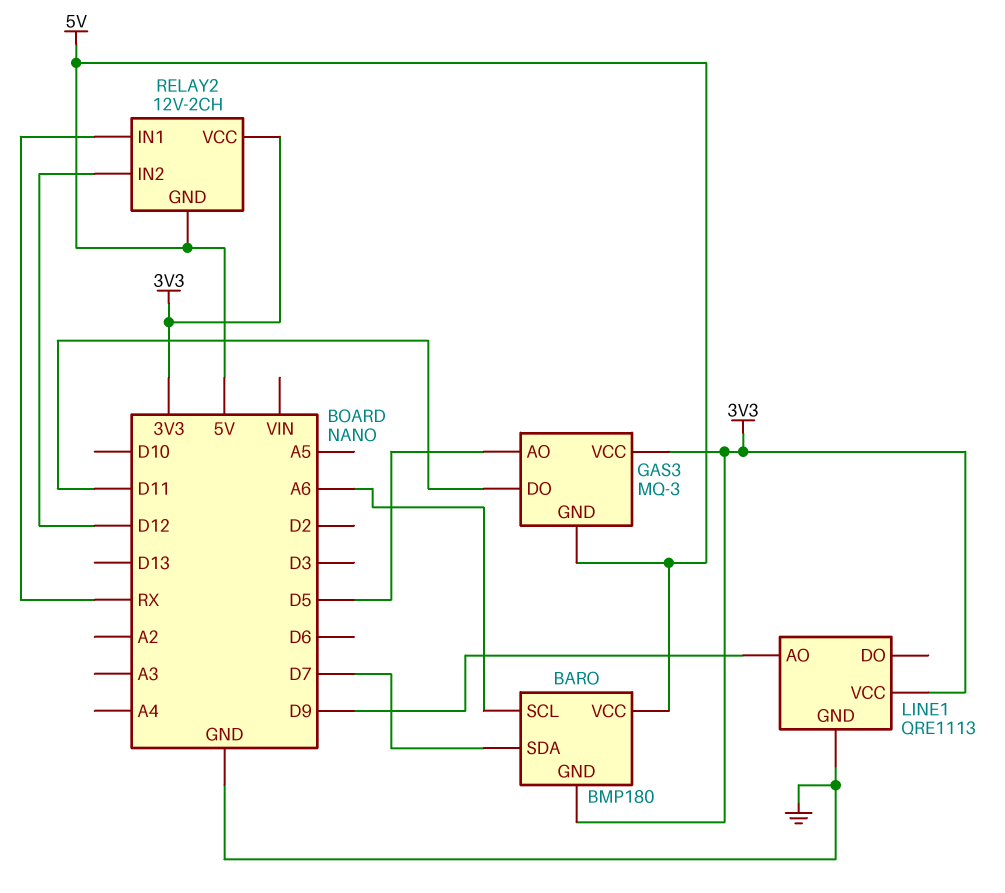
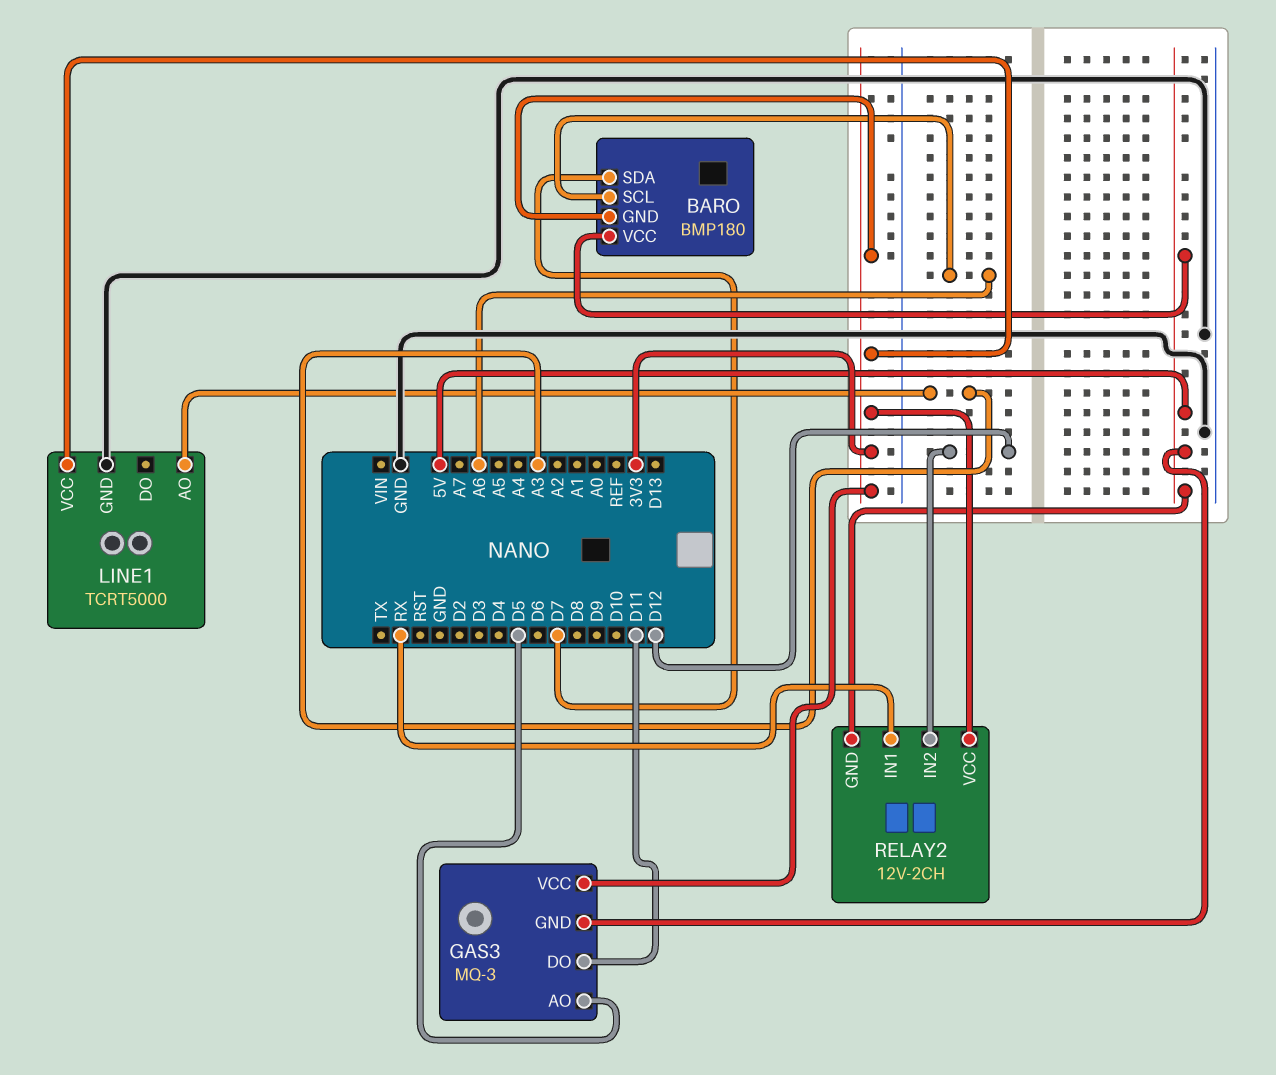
LINE1: QRE1113 -> TCRT5000
LINE1 pin AO: D9 -> A3

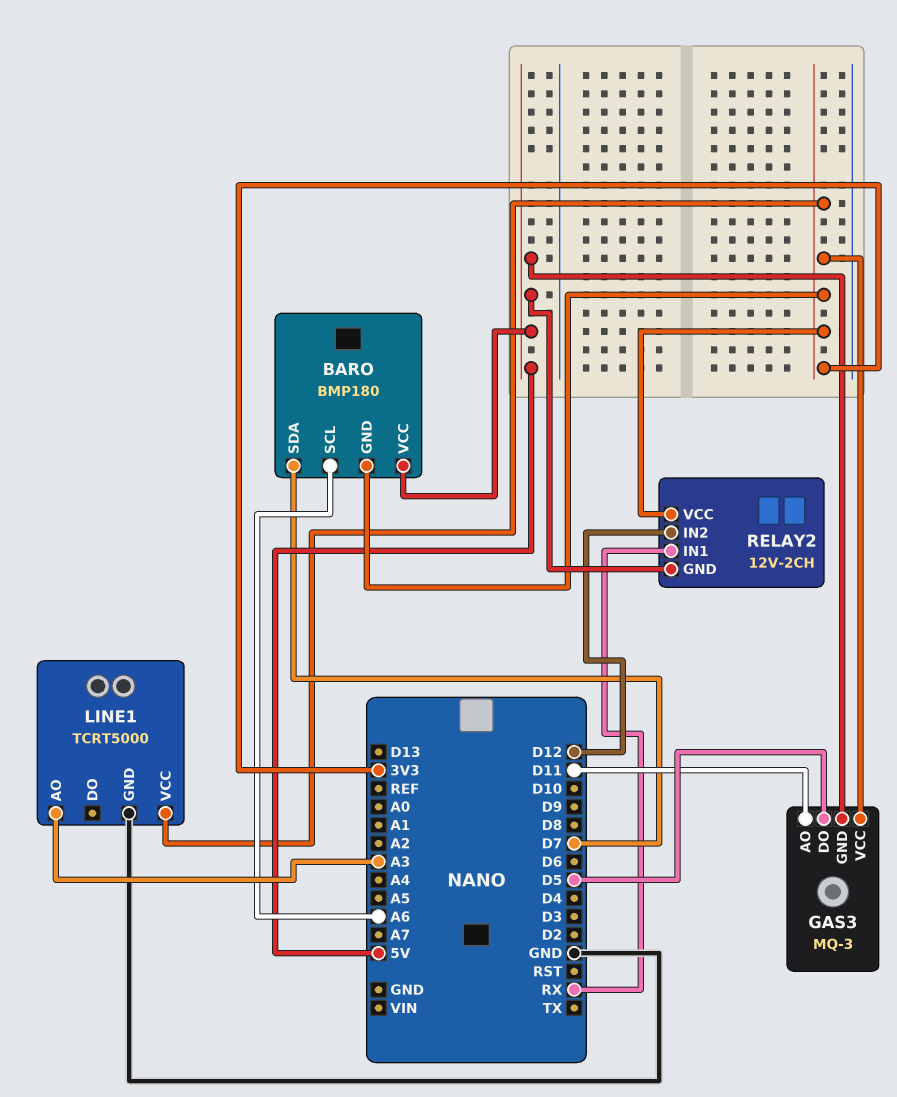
GAS3 pin AO: D5 -> D11
GAS3 pin DO: D11 -> D5

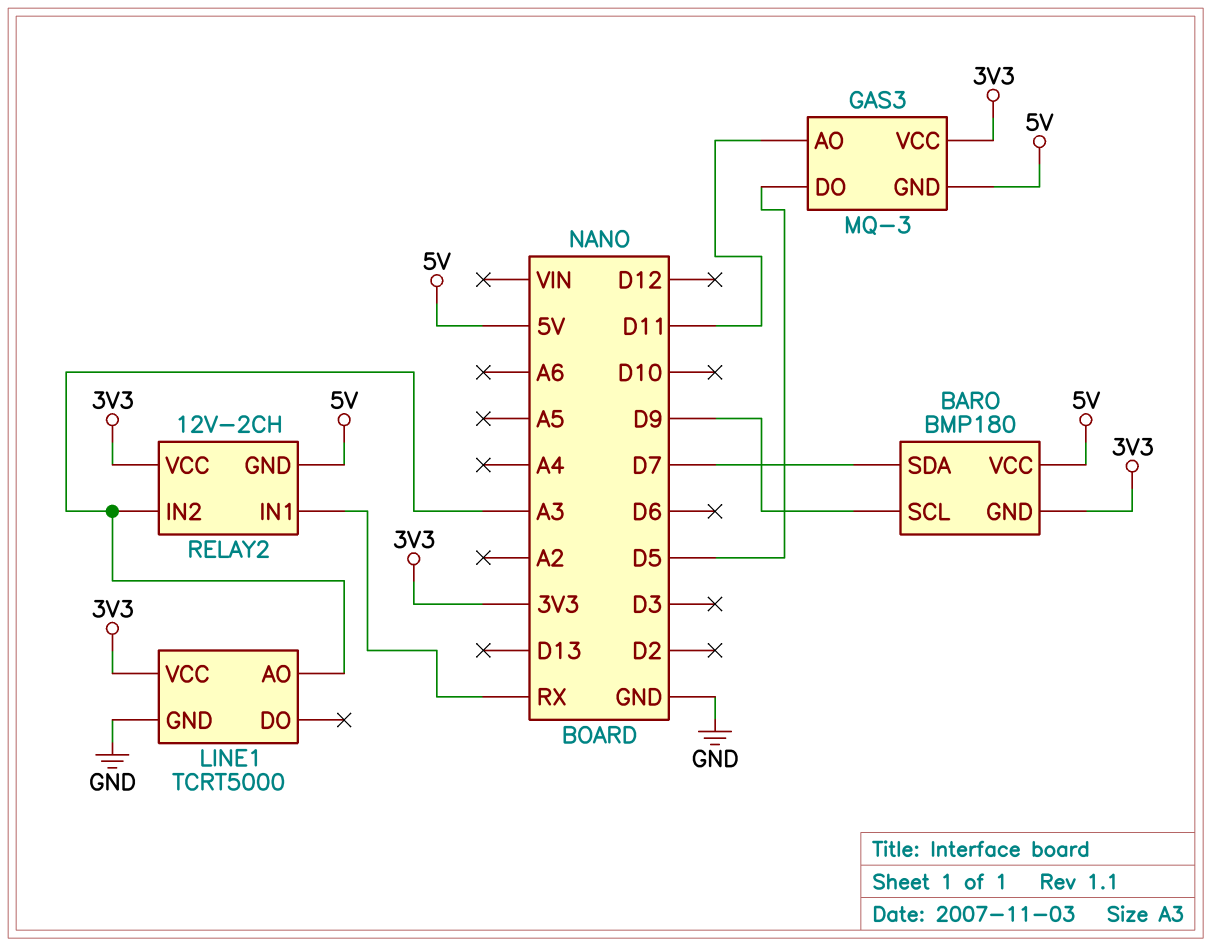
BARO pin SCL: A6 -> D9
RELAY2 pin IN2: D12 -> A3

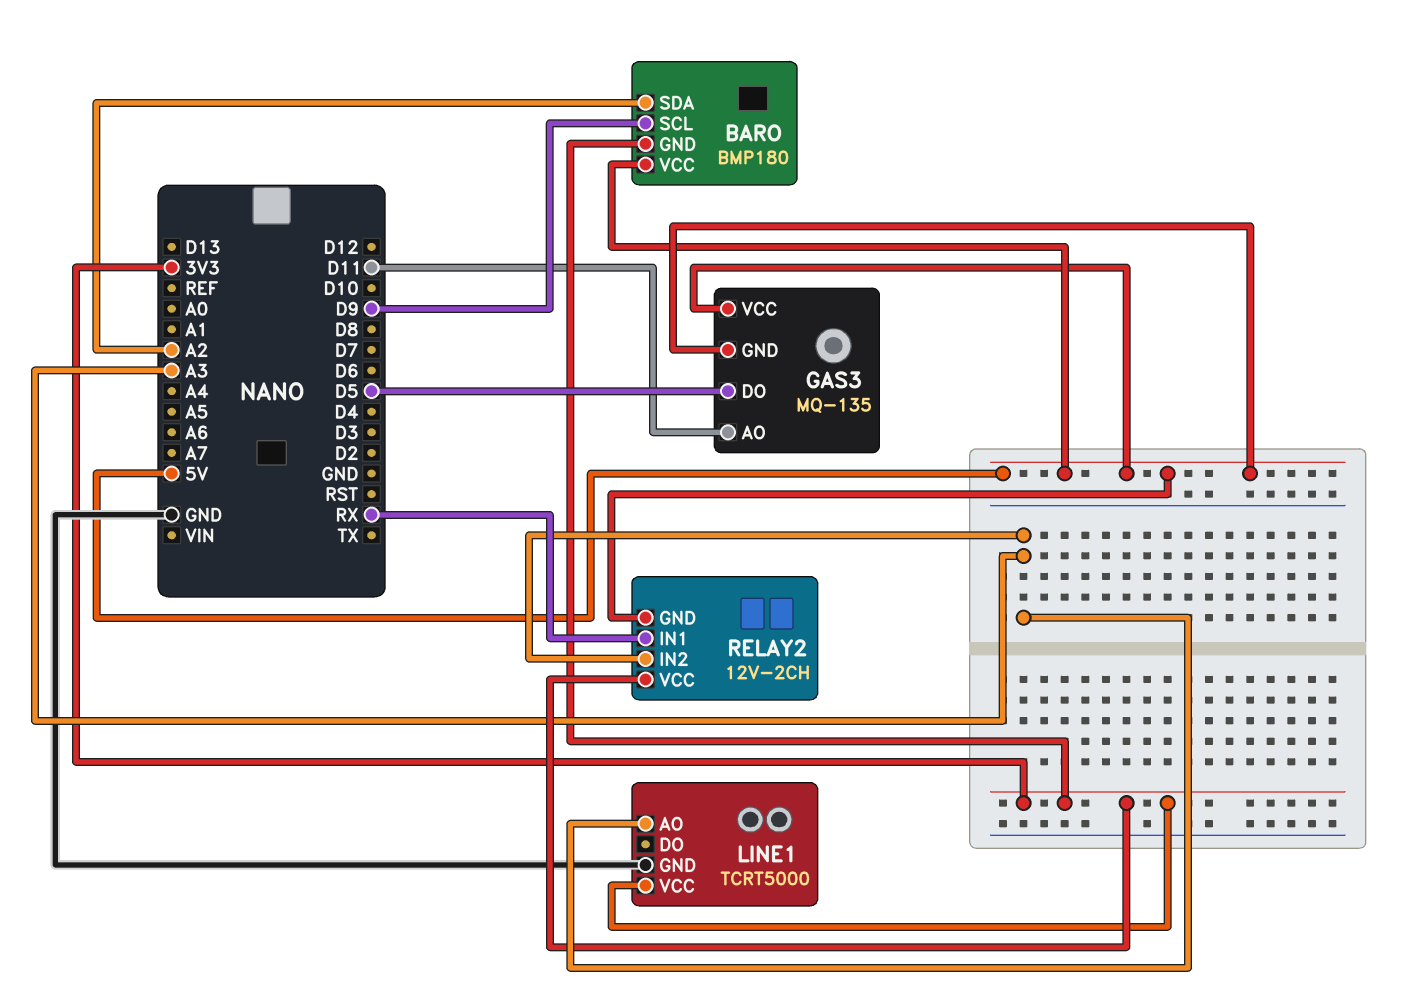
BARO pin SDA: D7 -> A2
GAS3: MQ-3 -> MQ-135
GAS3 pin VCC: 3V3 -> 5V

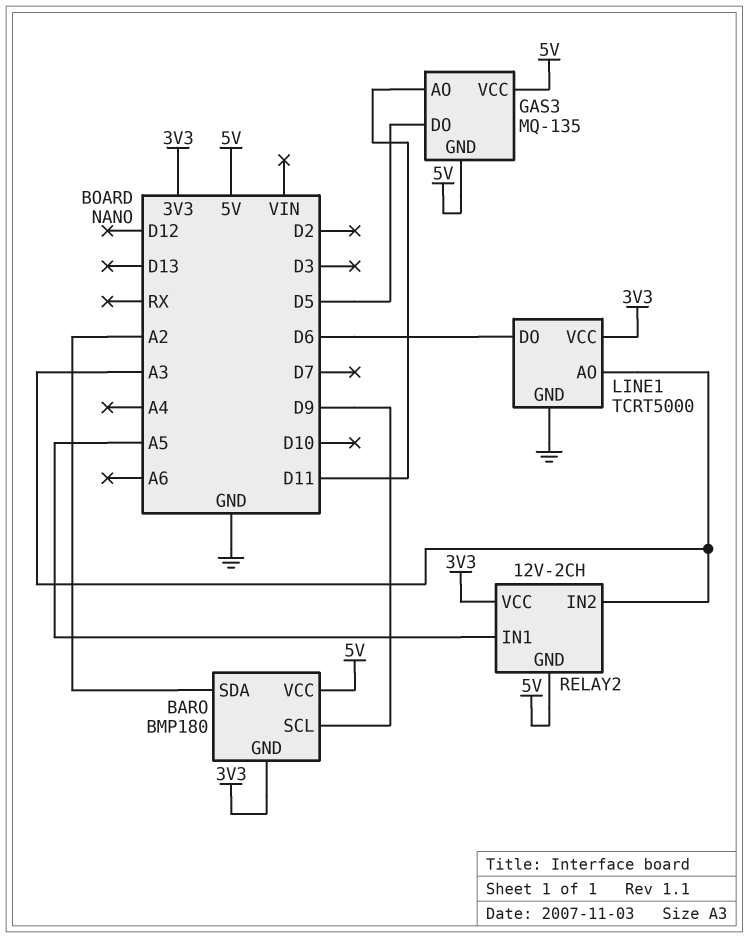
LINE1 pin DO: none -> D6
RELAY2 pin IN1: RX -> A5

